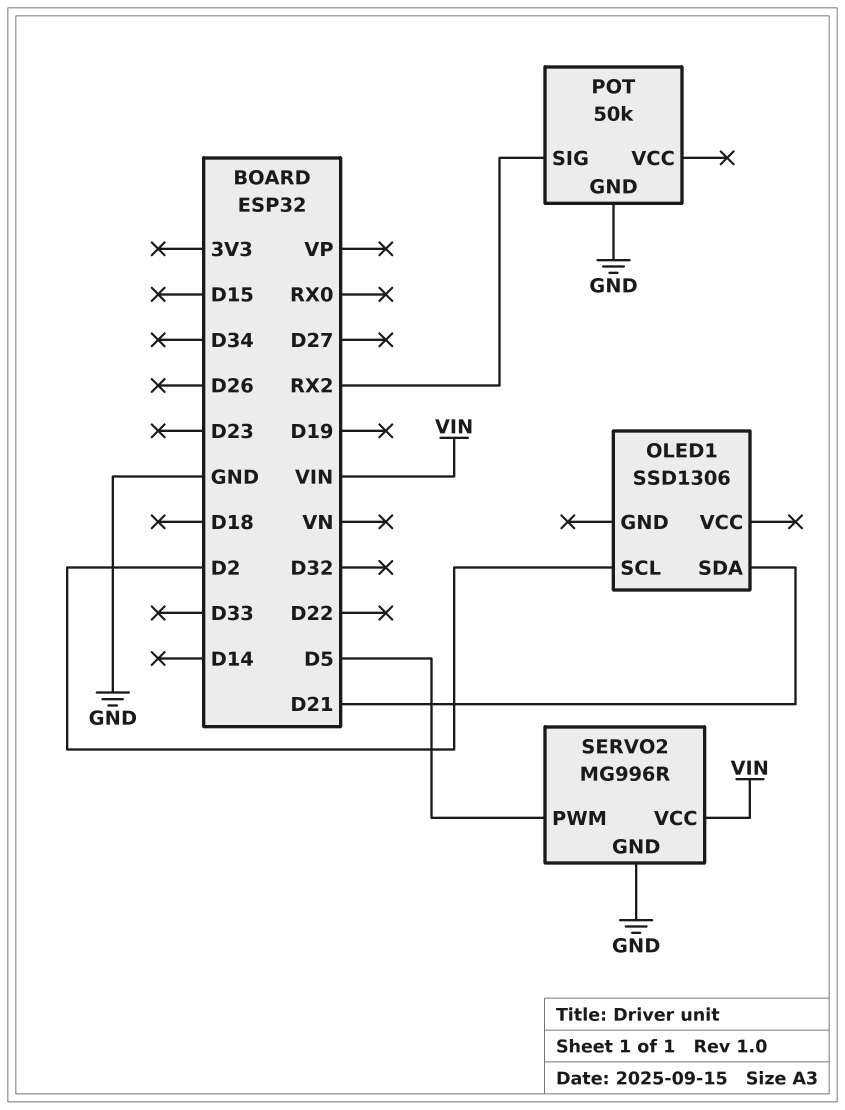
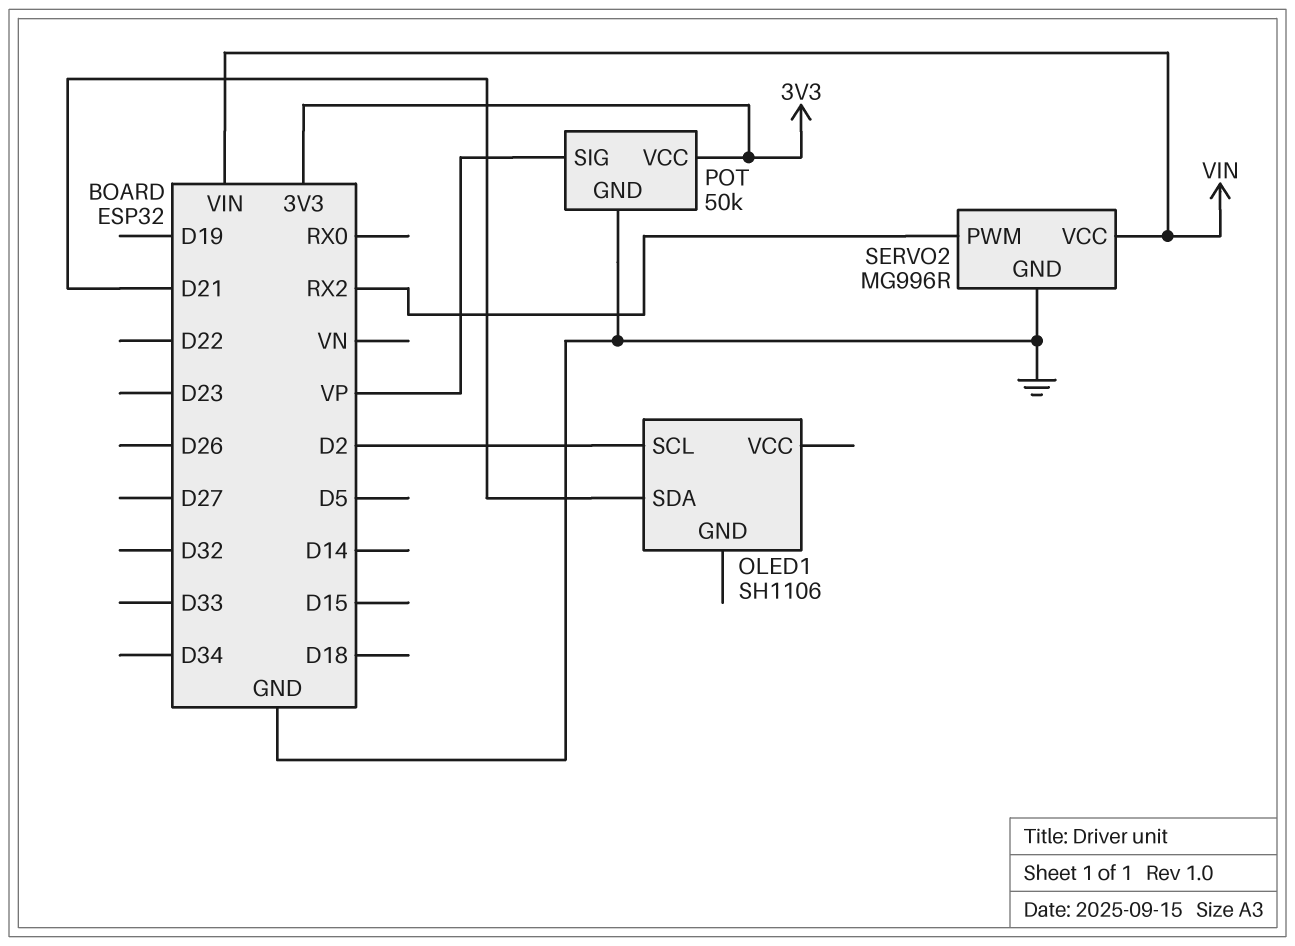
OLED1: SSD1306 -> SH1106
POT pin SIG: RX2 -> VP
POT pin VCC: none -> 3V3
SERVO2 pin PWM: D5 -> RX2

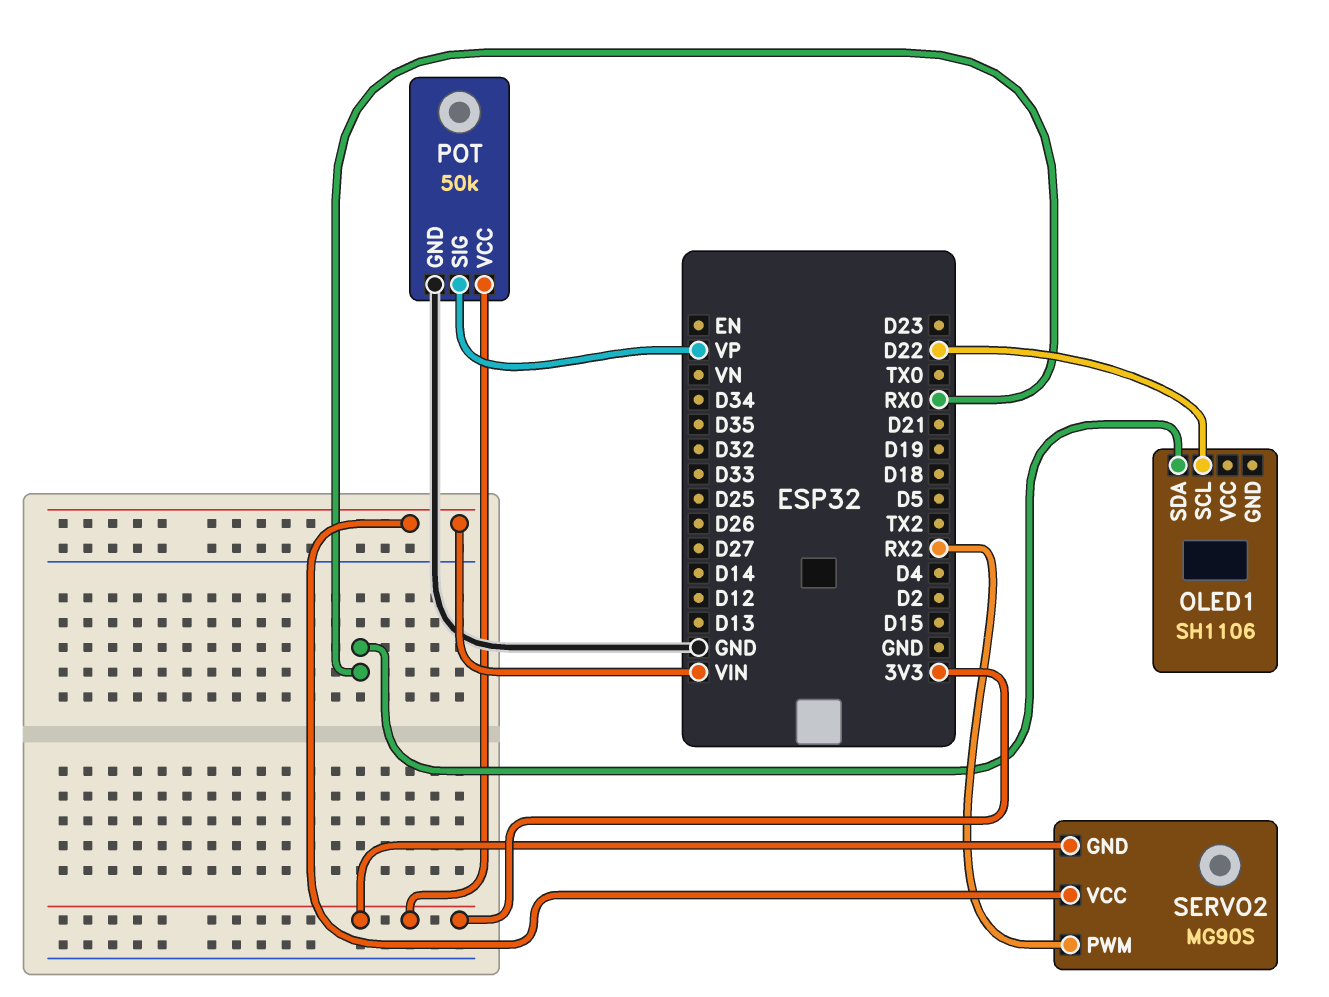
OLED1 pin SCL: D2 -> D22
OLED1 pin SDA: D21 -> RX0
SERVO2: MG996R -> MG90S
SERVO2 pin GND: GND -> 3V3

